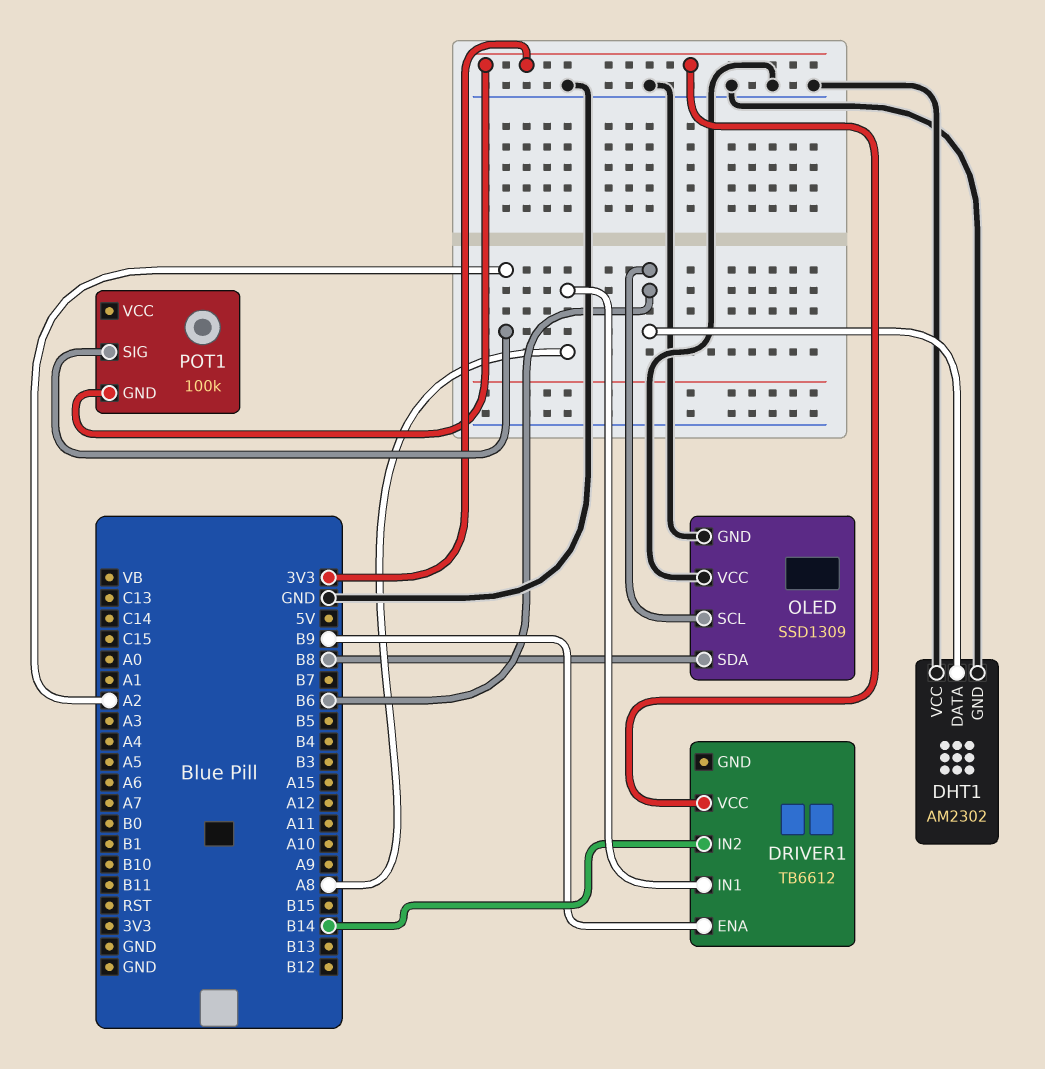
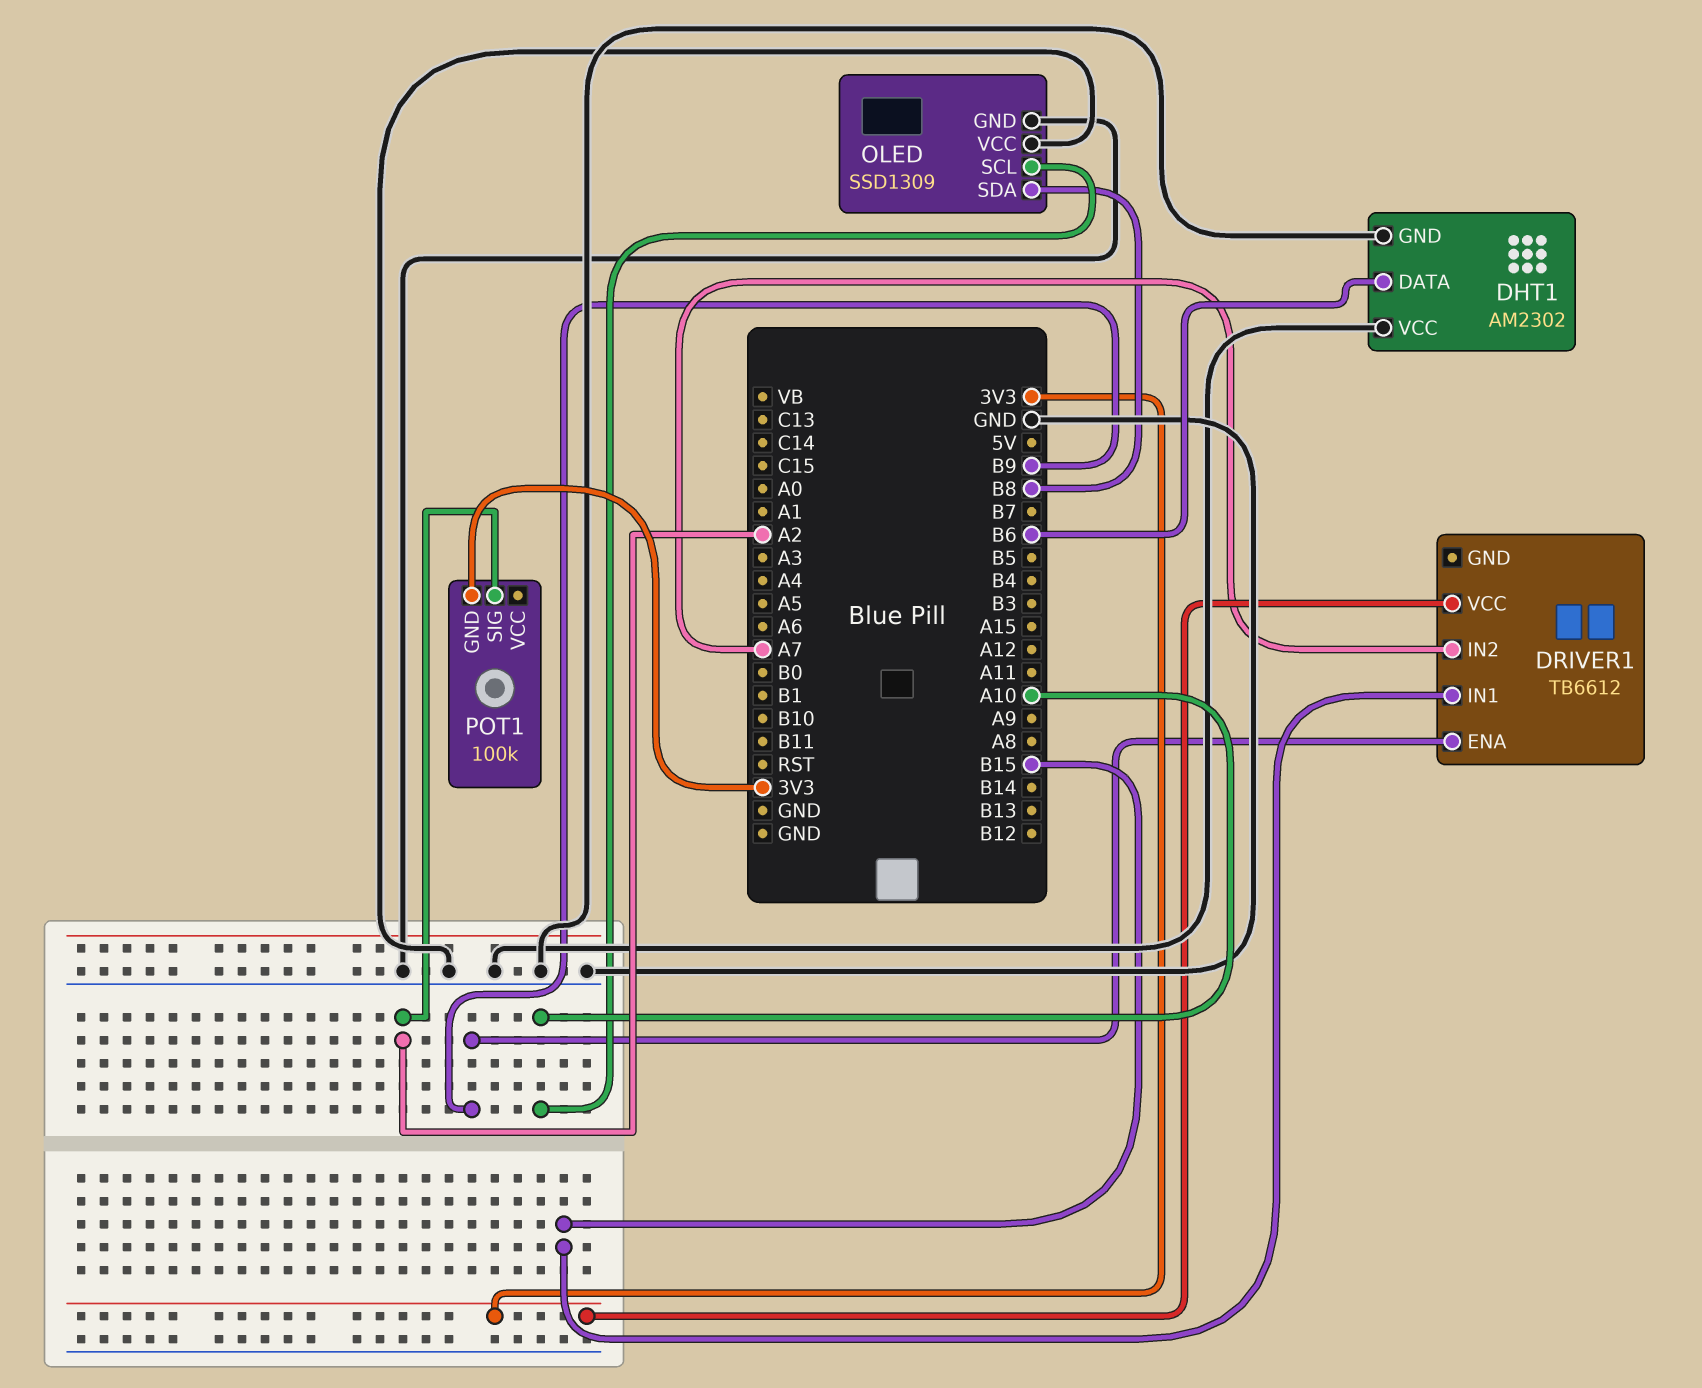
DRIVER1 pin IN1: A8 -> B15
DRIVER1 pin IN2: B14 -> A7
OLED pin SCL: B6 -> A10

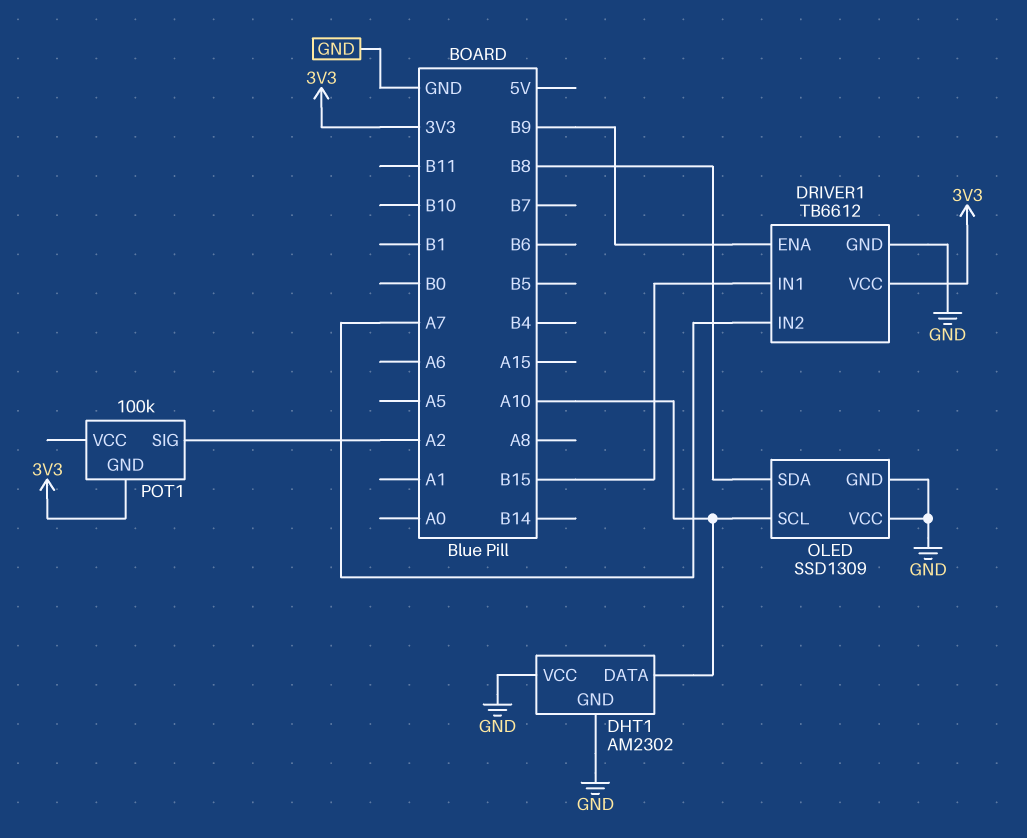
DHT1 pin DATA: B6 -> A10
DRIVER1 pin GND: none -> GND

